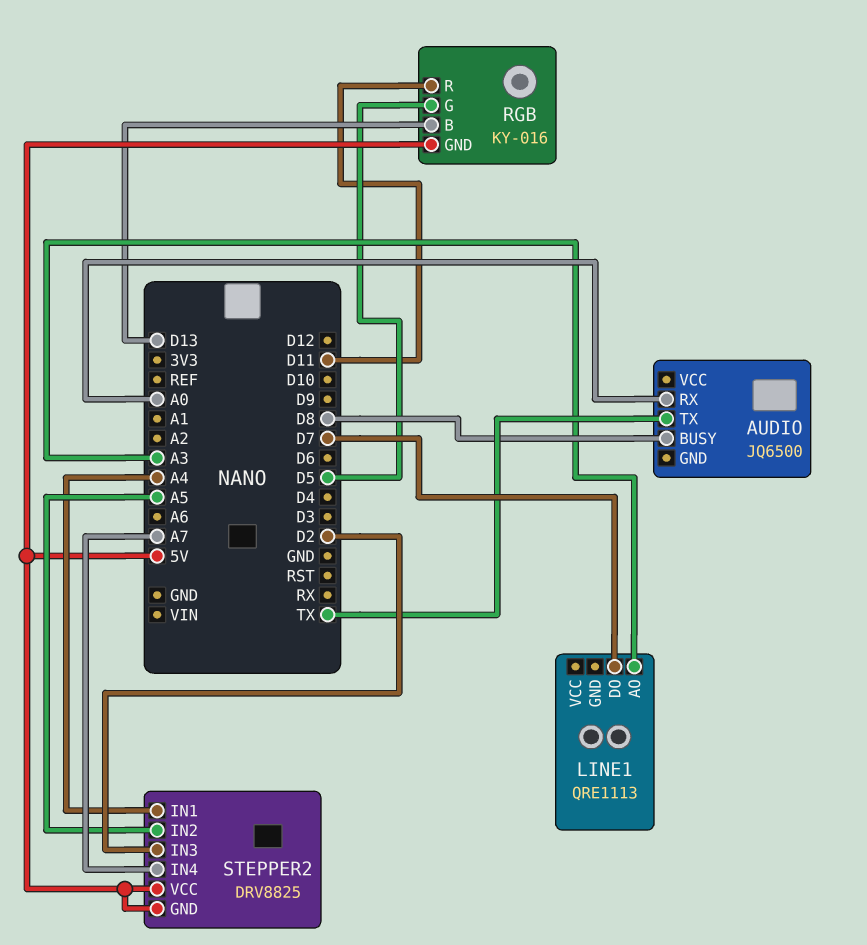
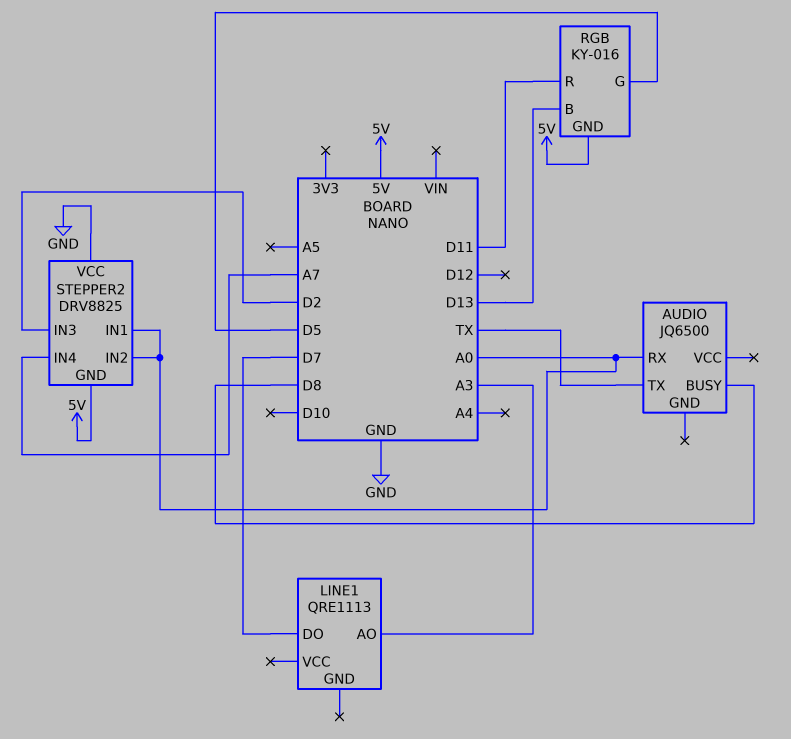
STEPPER2 pin IN1: A4 -> A0
STEPPER2 pin IN2: A5 -> A0
STEPPER2 pin VCC: 5V -> GND

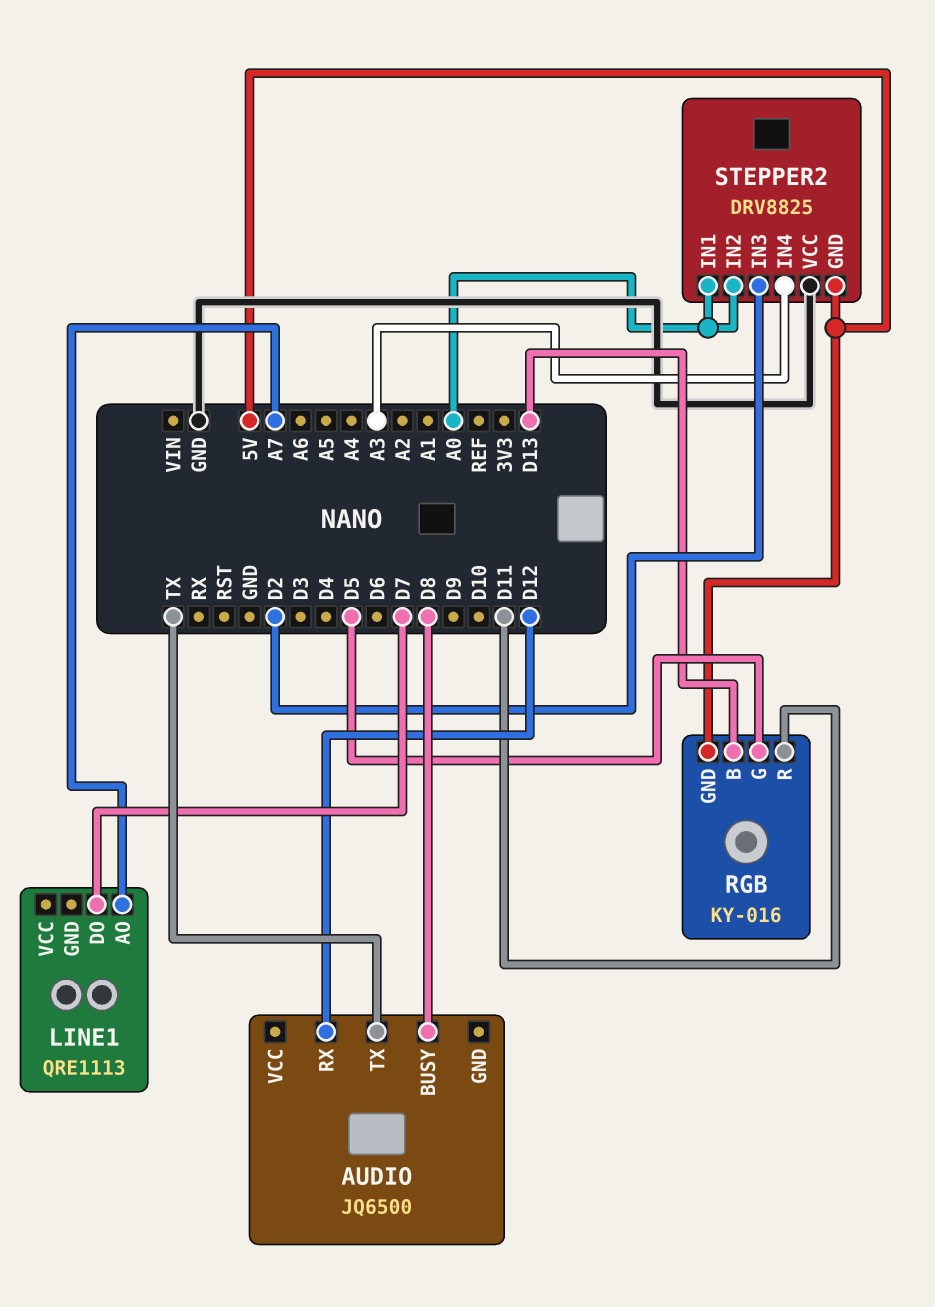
AUDIO pin RX: A0 -> D12
LINE1 pin AO: A3 -> A7
STEPPER2 pin IN4: A7 -> A3

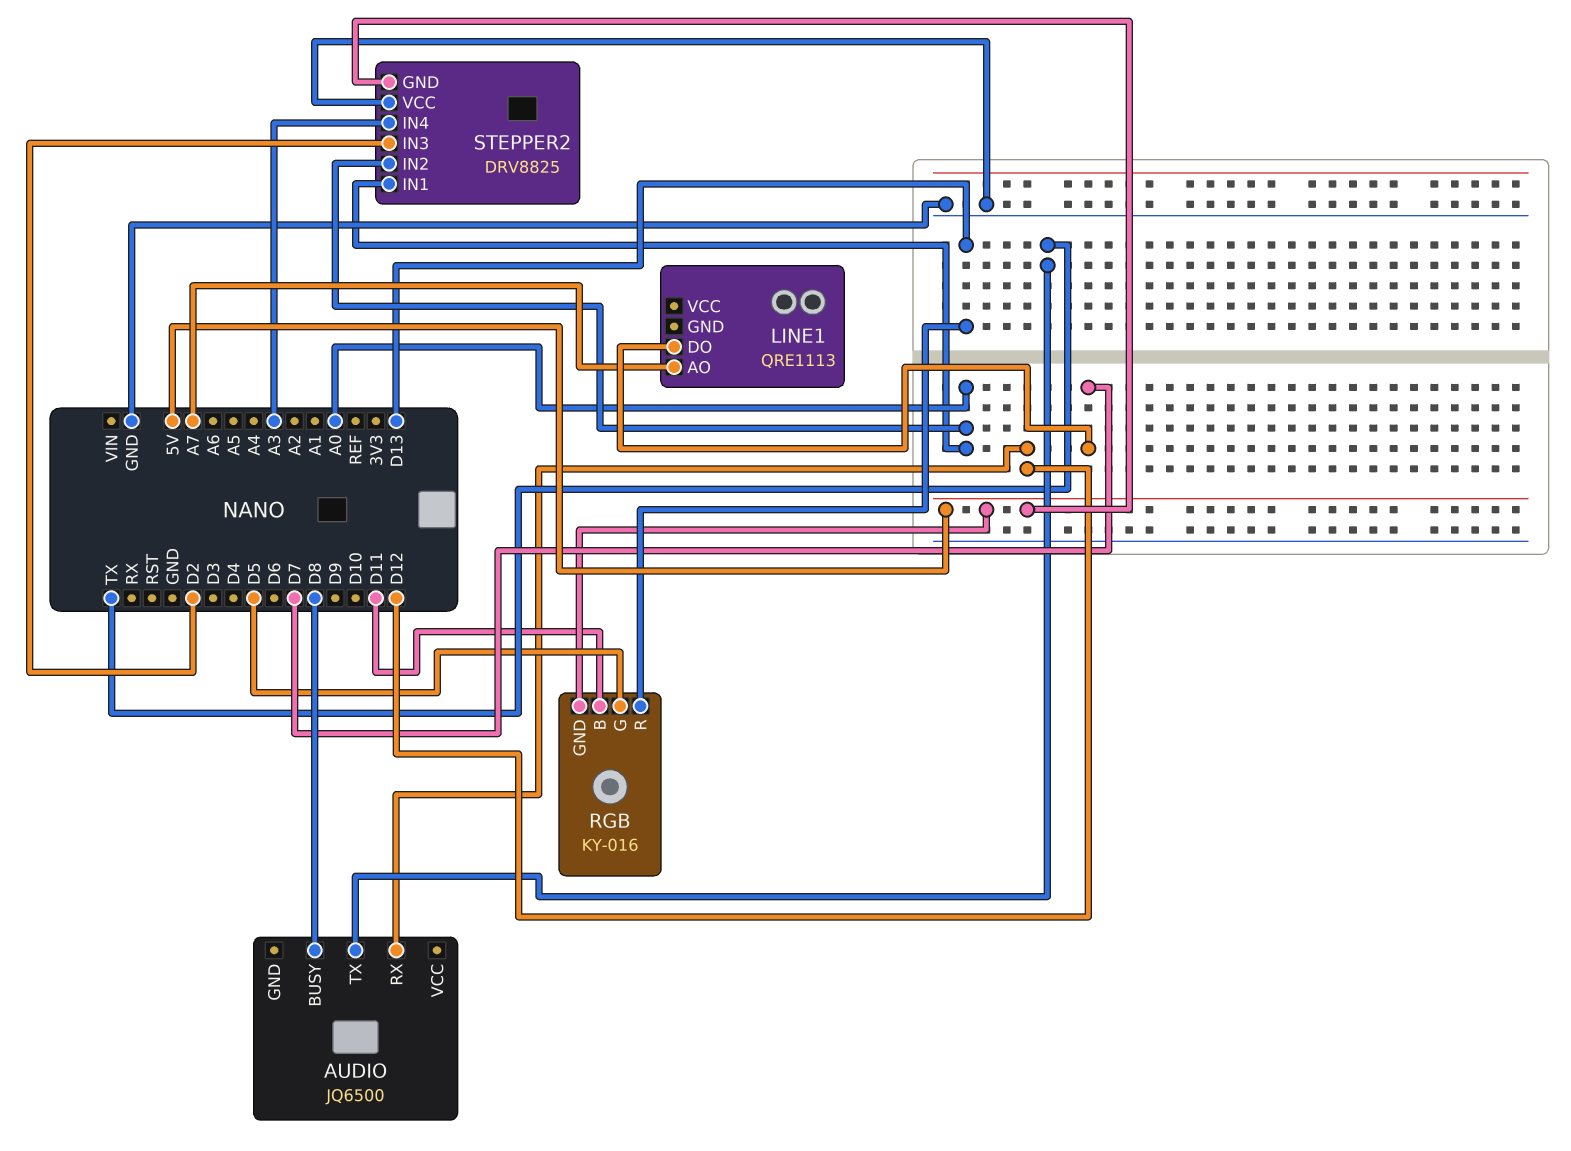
RGB pin B: D13 -> D11
RGB pin R: D11 -> D13

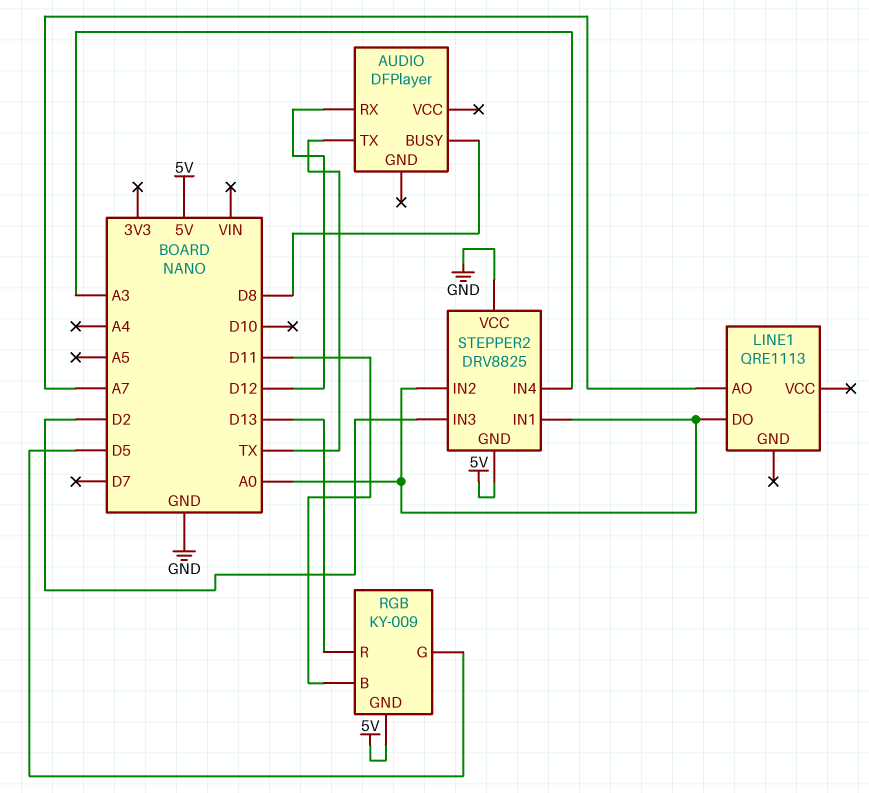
AUDIO: JQ6500 -> DFPlayer
LINE1 pin DO: D7 -> A0
RGB: KY-016 -> KY-009

